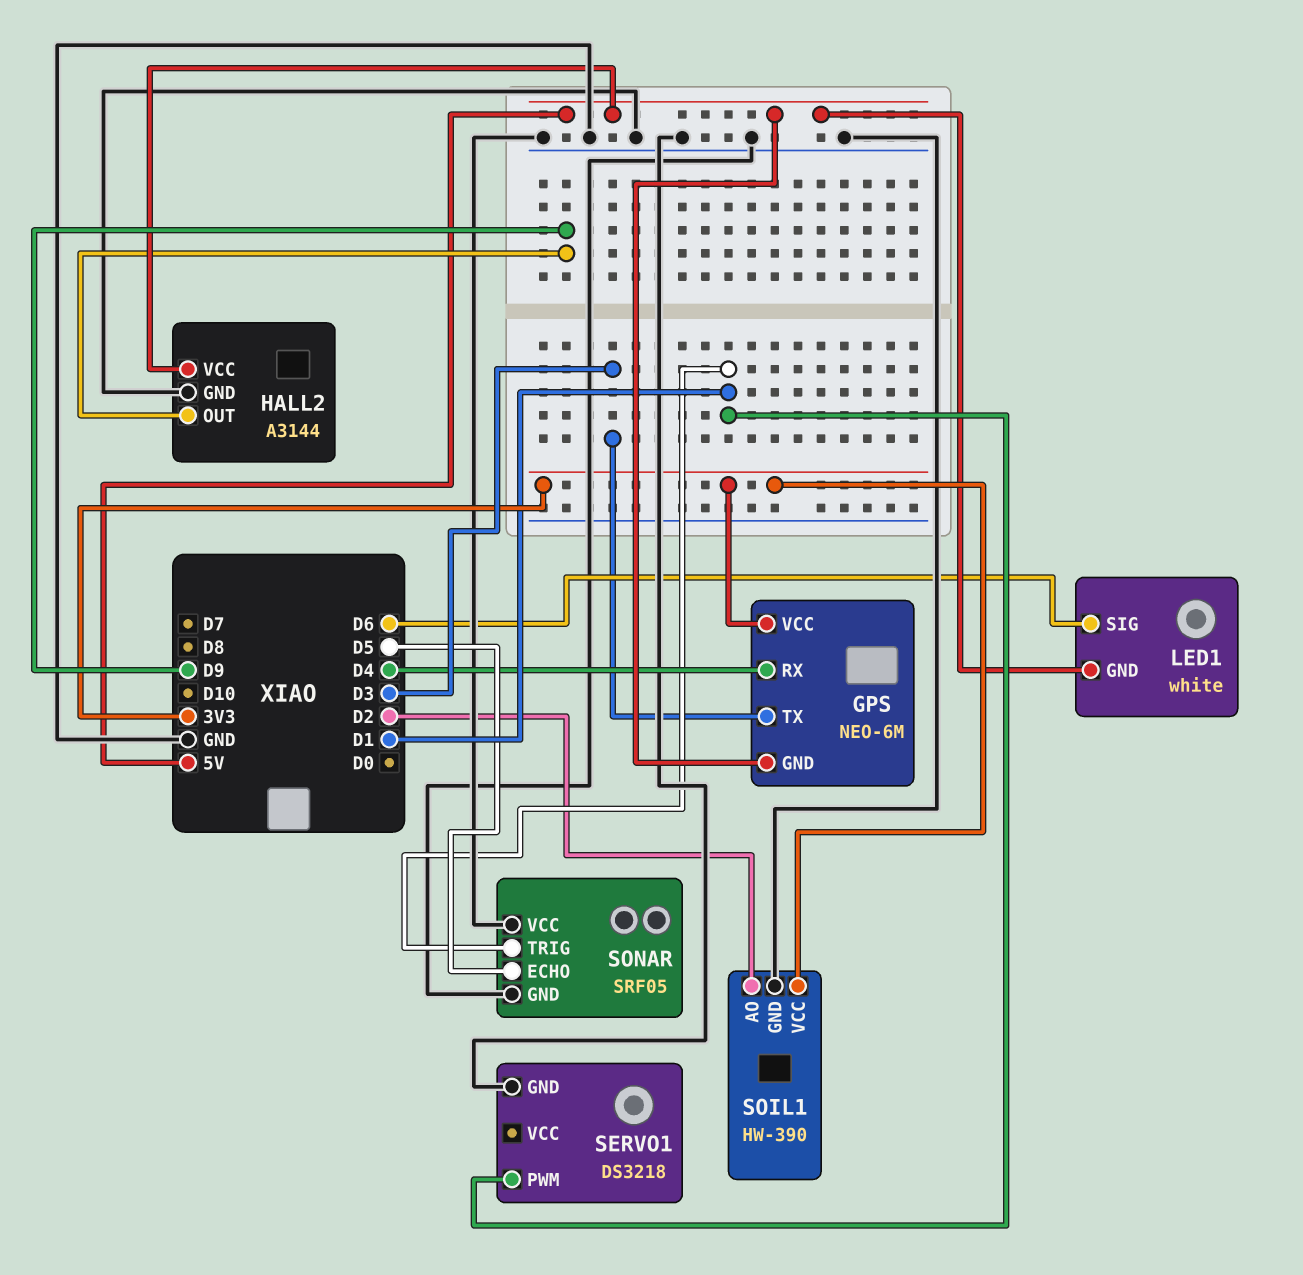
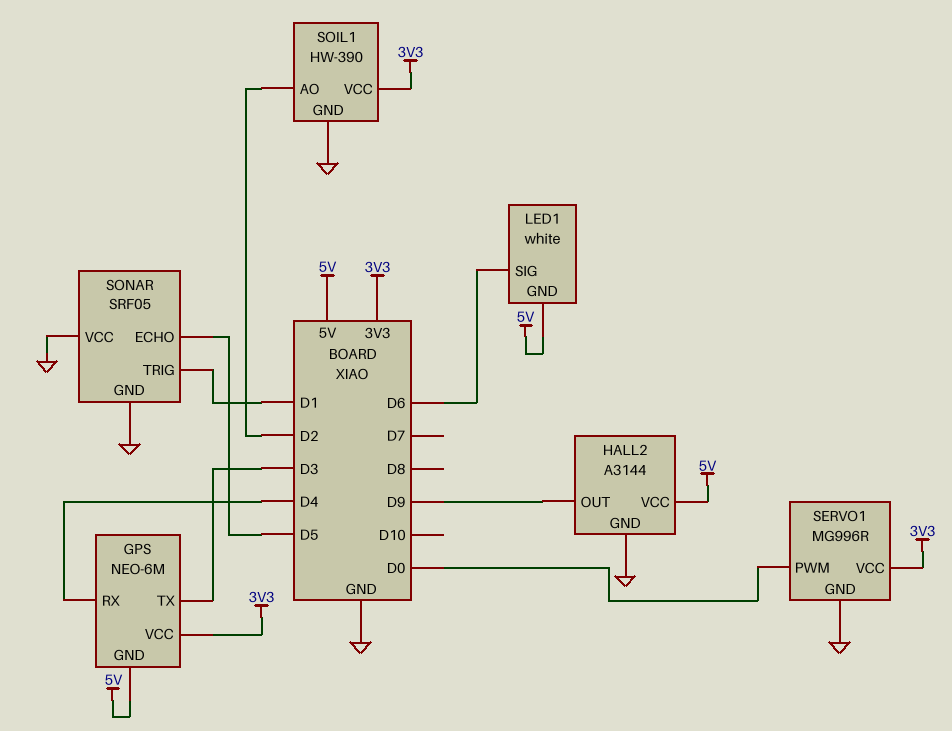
SERVO1: DS3218 -> MG996R
SERVO1 pin PWM: D1 -> D0
SERVO1 pin VCC: none -> 3V3

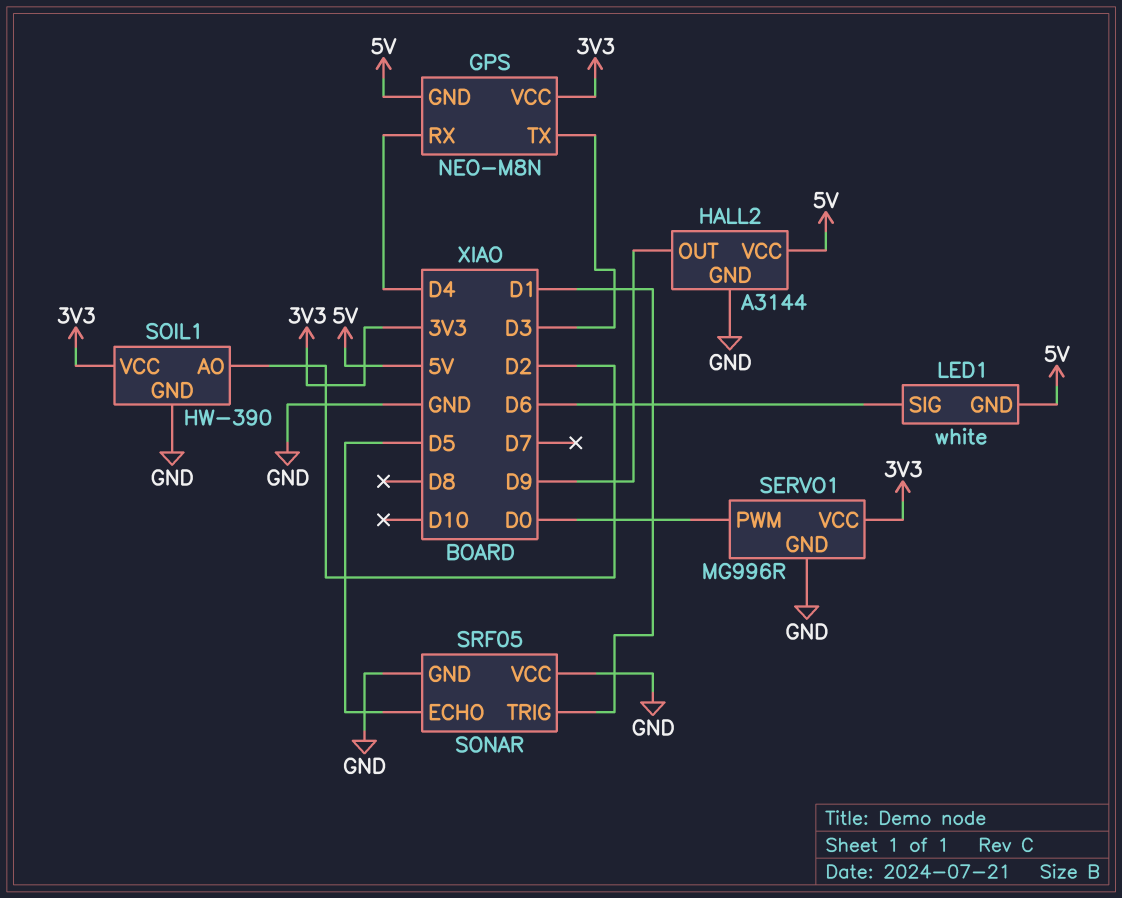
GPS: NEO-6M -> NEO-M8N

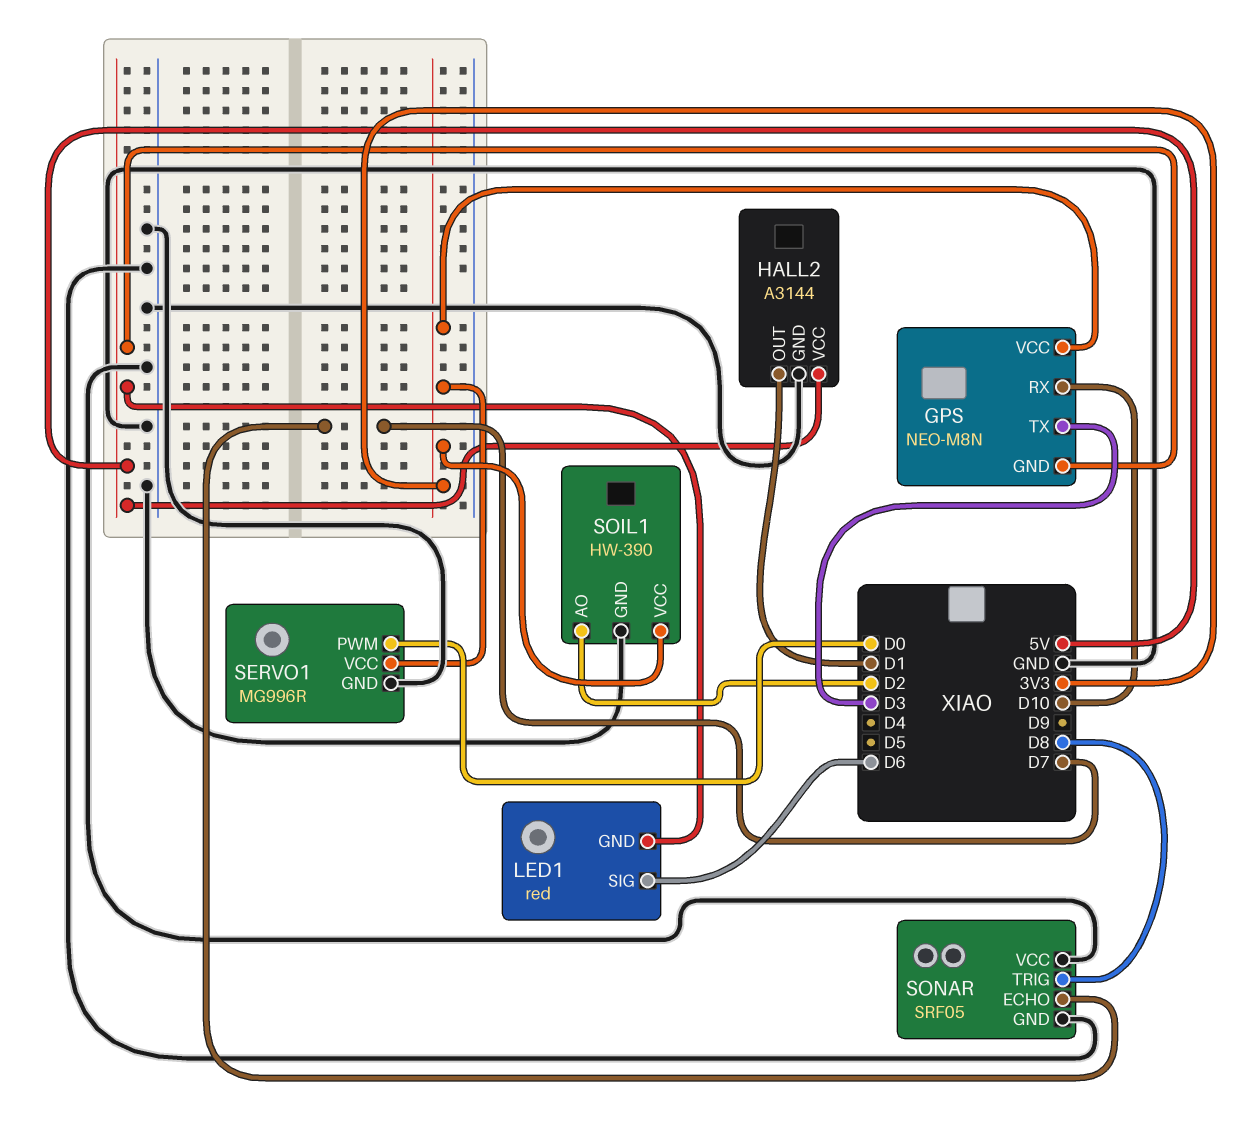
GPS pin RX: D4 -> D10
HALL2 pin OUT: D9 -> D1
LED1: white -> red
SONAR pin ECHO: D5 -> D7
SONAR pin TRIG: D1 -> D8

